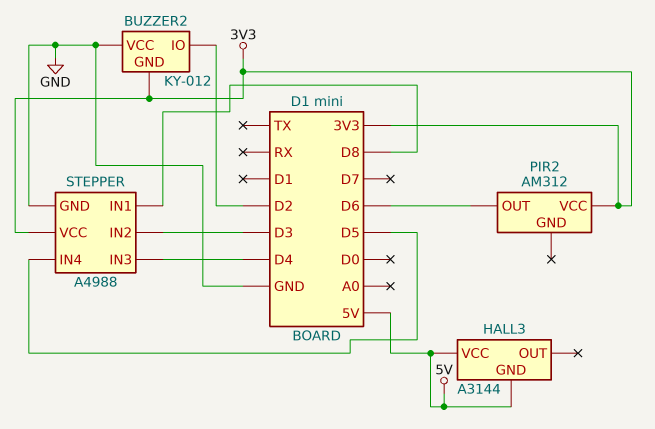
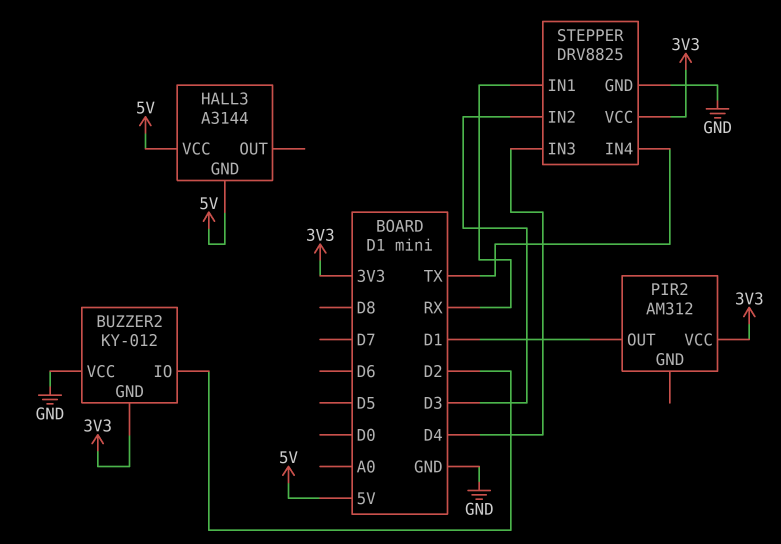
PIR2 pin OUT: D6 -> D1
STEPPER: A4988 -> DRV8825
STEPPER pin IN1: D8 -> RX
STEPPER pin IN4: D5 -> TX

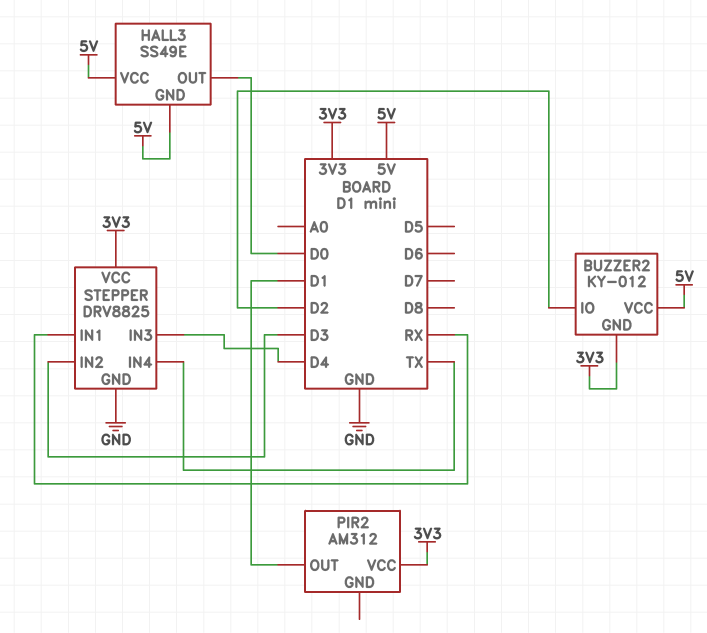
BUZZER2 pin VCC: GND -> 5V
HALL3: A3144 -> SS49E
HALL3 pin OUT: none -> D0

